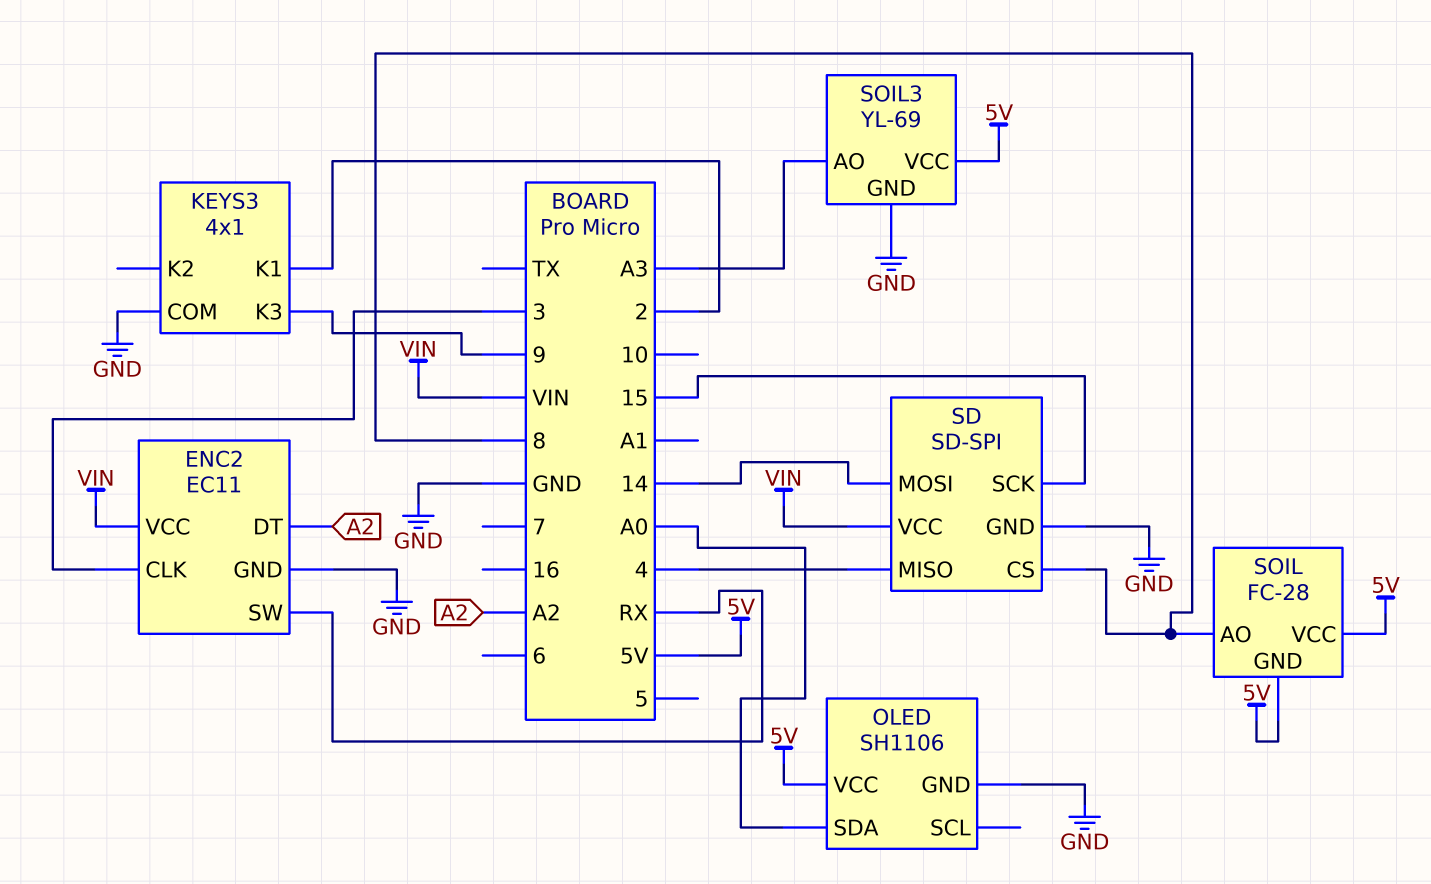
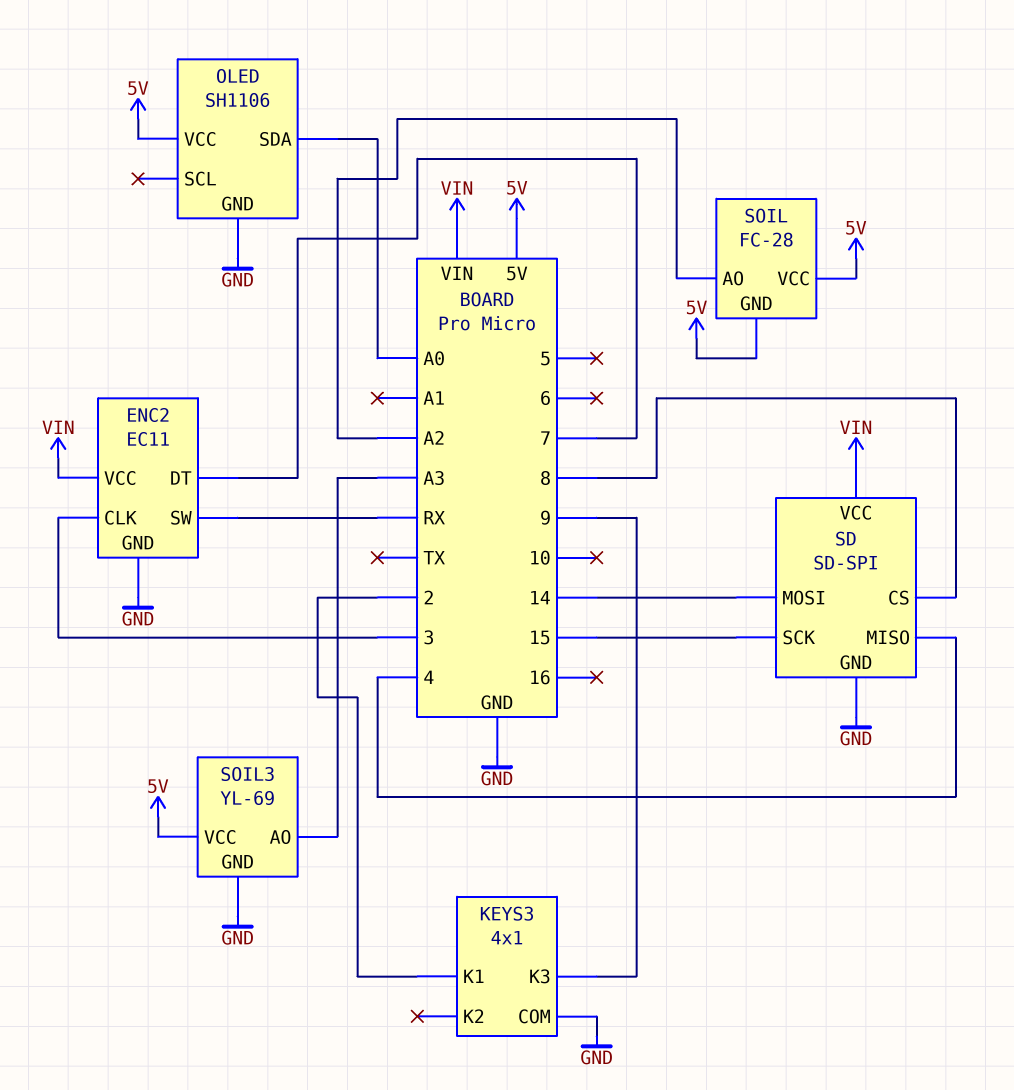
ENC2 pin DT: A2 -> 7
SOIL pin AO: 8 -> A2

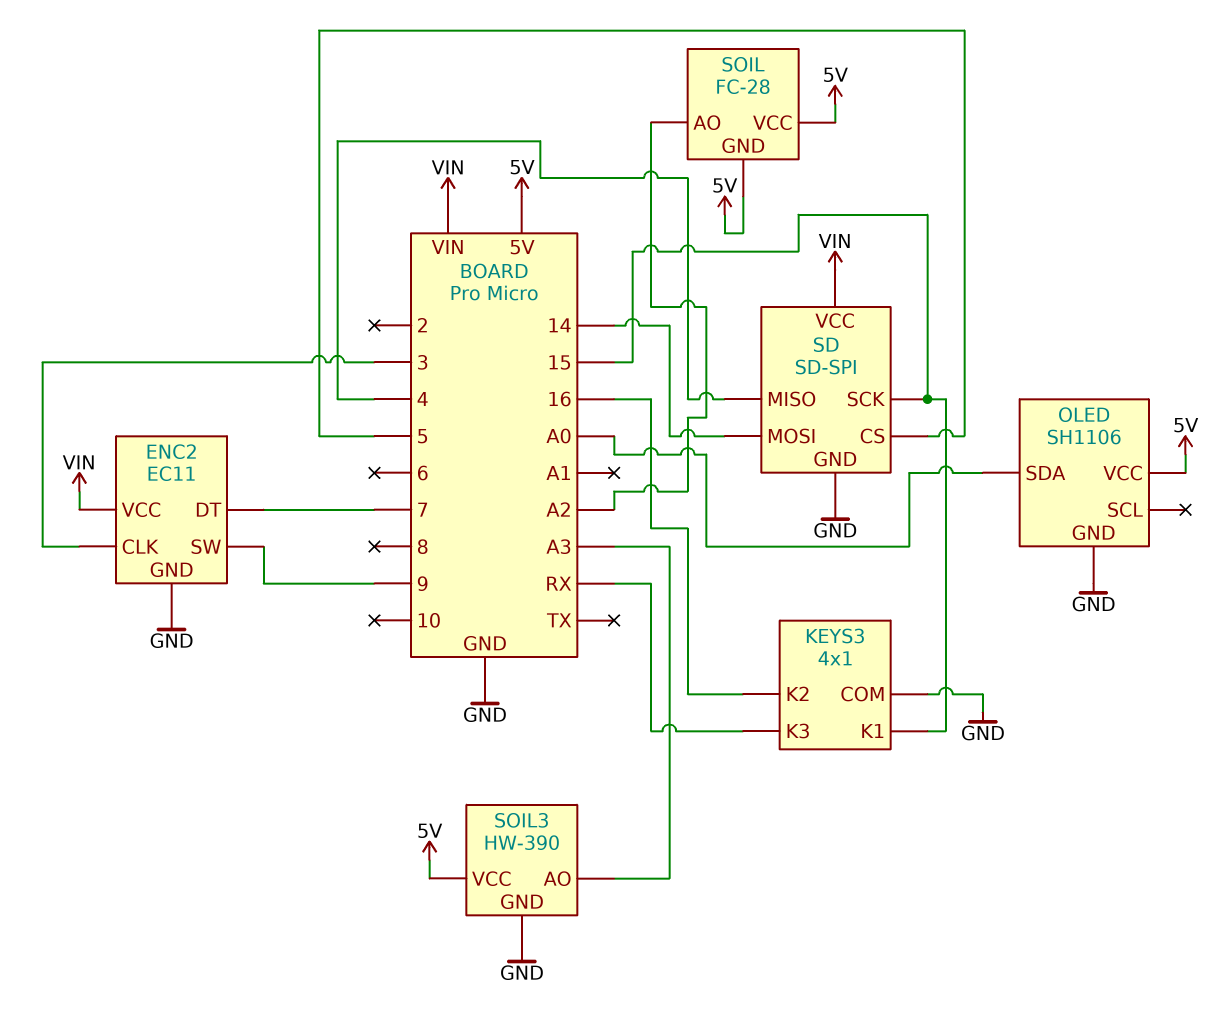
ENC2 pin SW: RX -> 9
KEYS3 pin K1: 2 -> 15
KEYS3 pin K2: none -> 16
KEYS3 pin K3: 9 -> RX
SD pin CS: 8 -> 5
SOIL3: YL-69 -> HW-390

